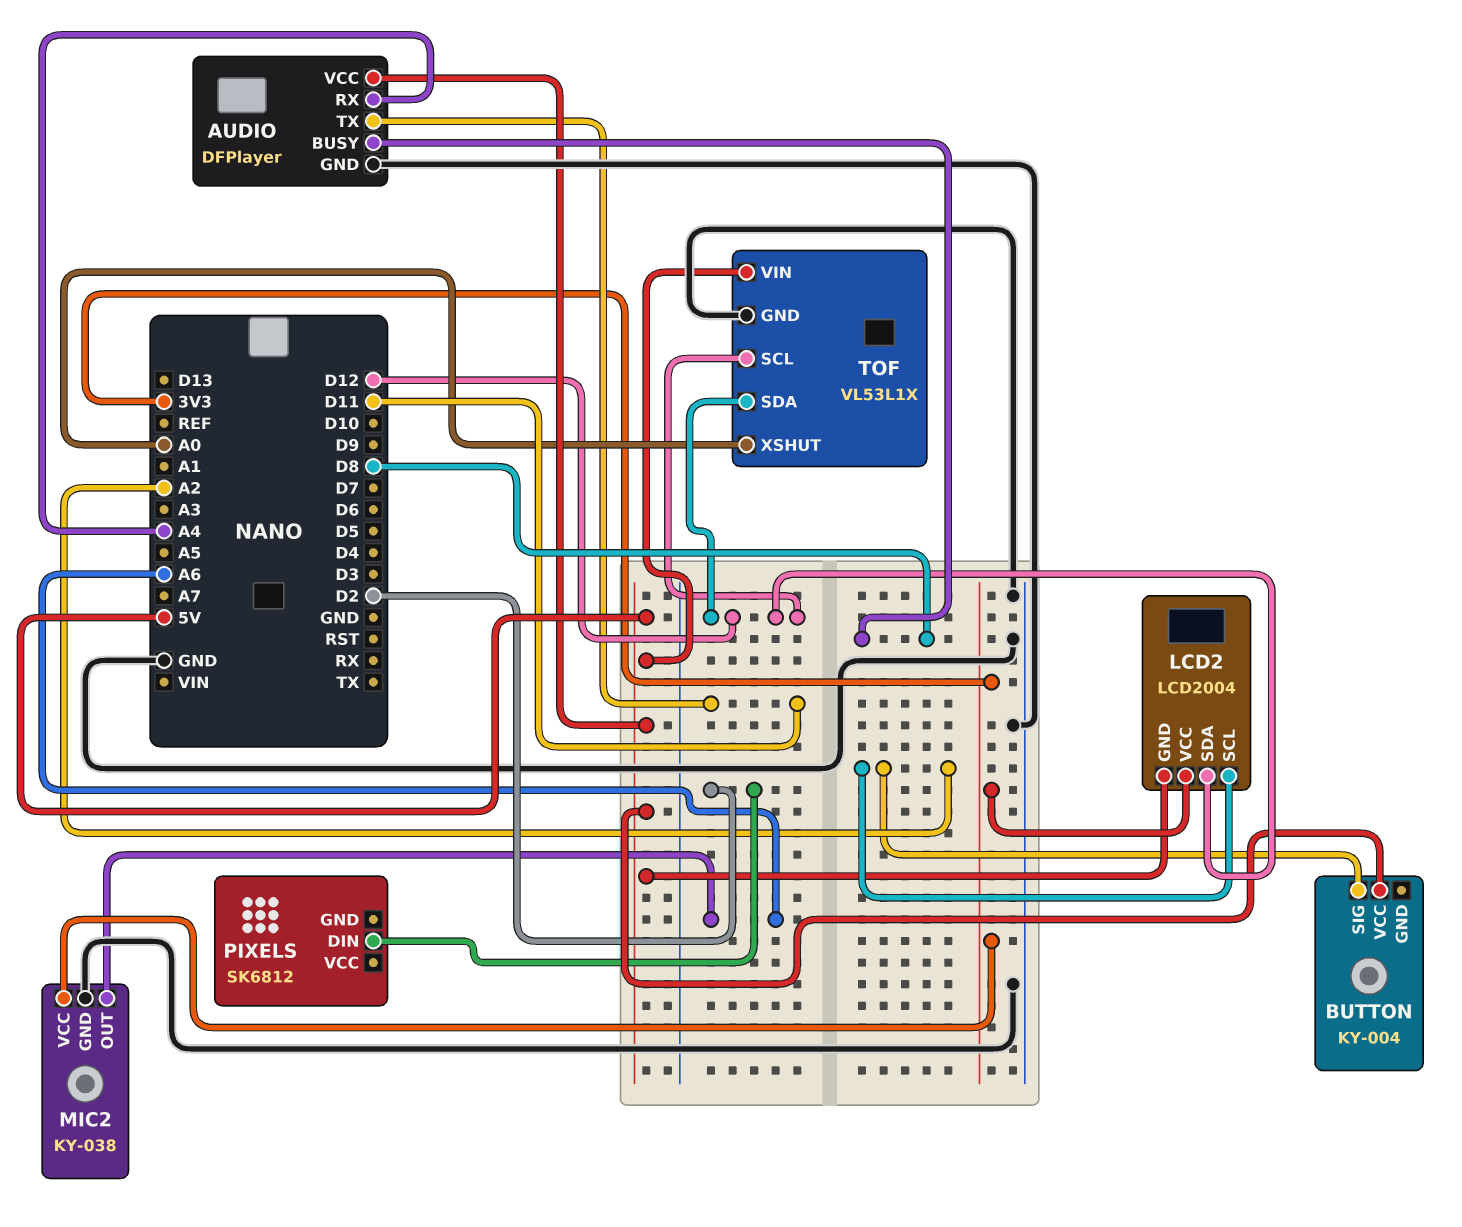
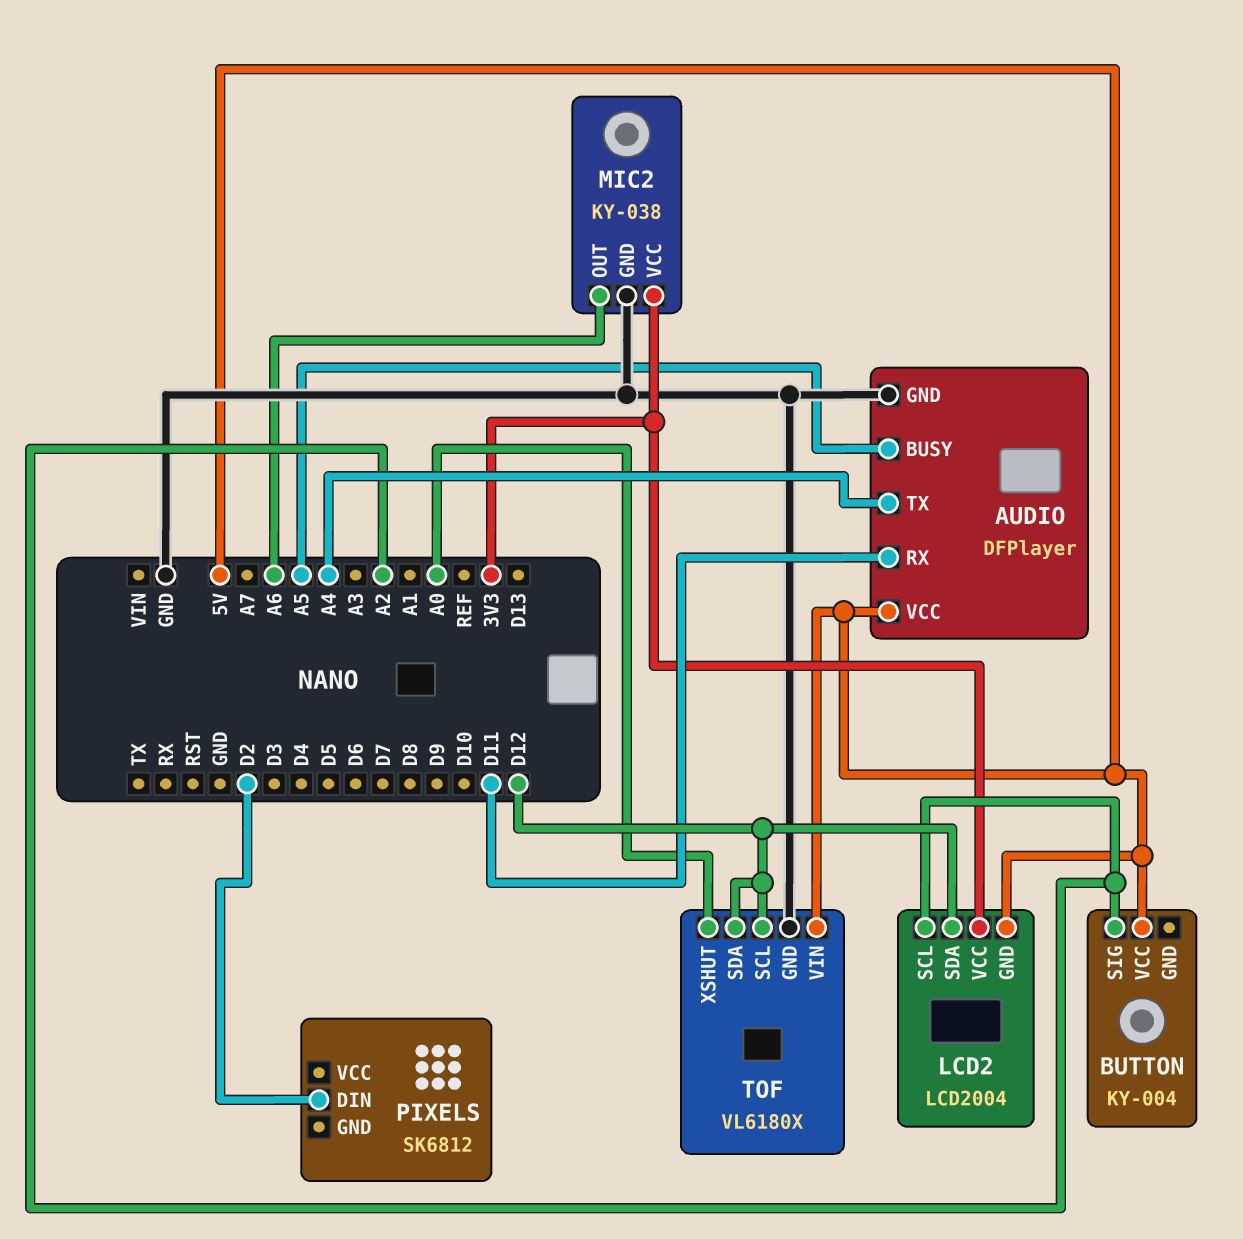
AUDIO pin BUSY: D8 -> A5
AUDIO pin RX: A4 -> D11
AUDIO pin TX: D11 -> A4
TOF: VL53L1X -> VL6180X

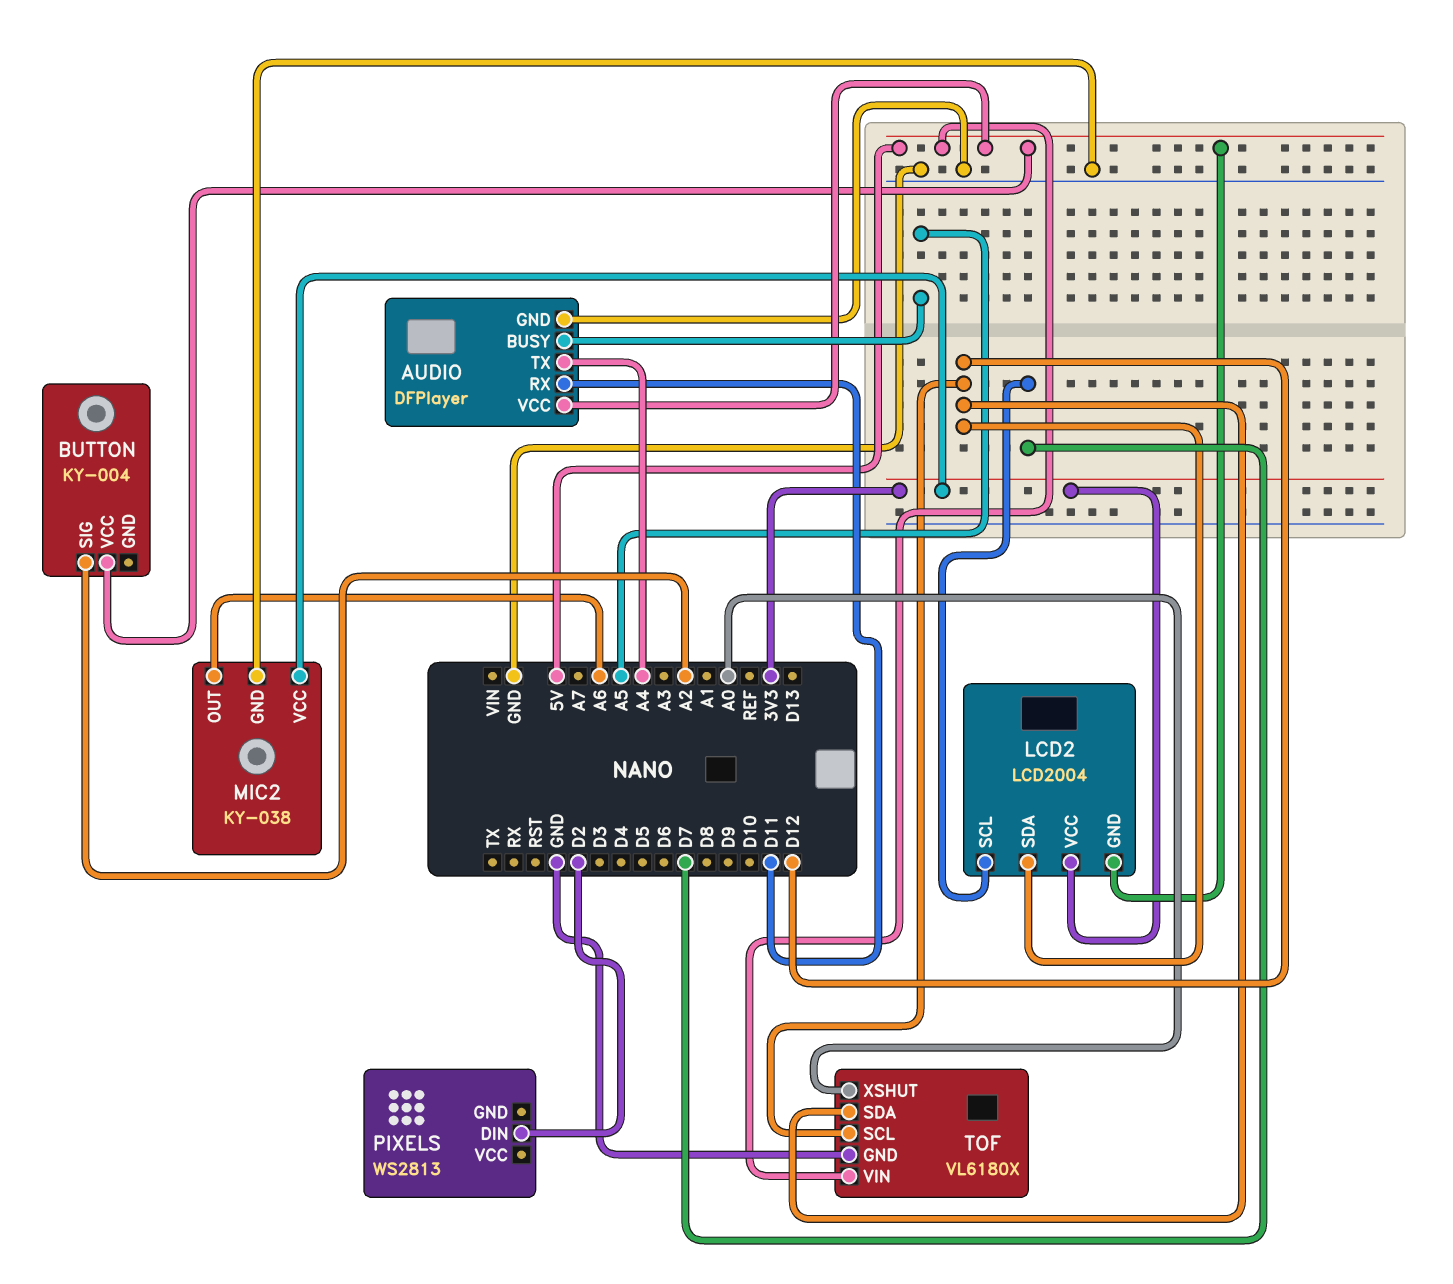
LCD2 pin SCL: A2 -> D7
PIXELS: SK6812 -> WS2813

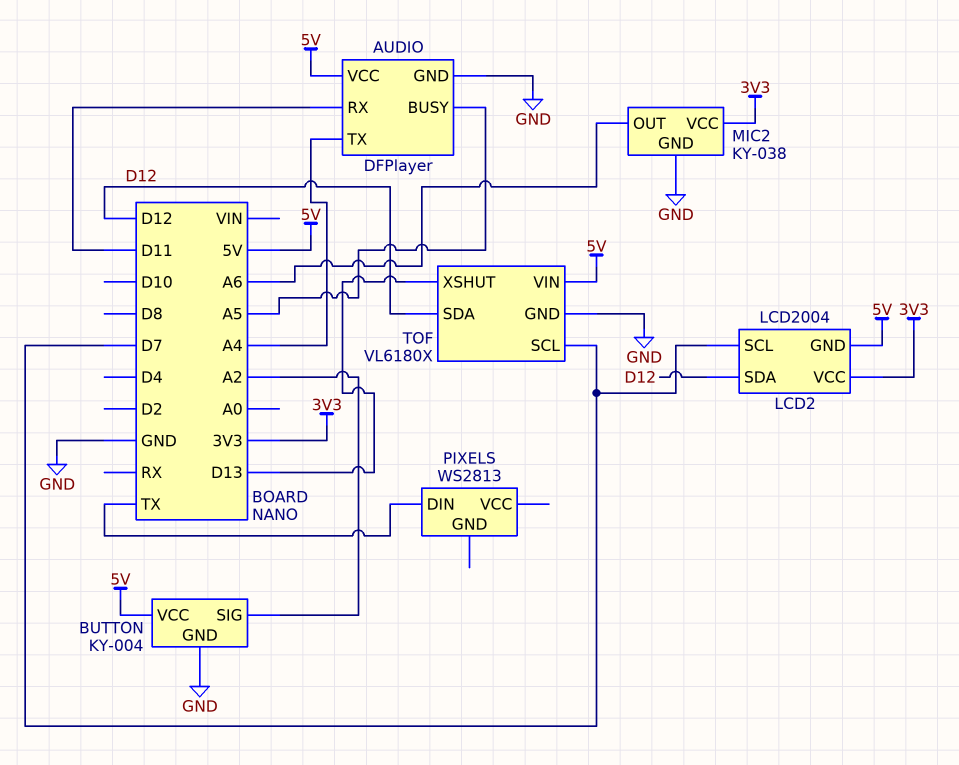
BUTTON pin GND: none -> GND
PIXELS pin DIN: D2 -> TX
TOF pin SCL: D12 -> D7
TOF pin XSHUT: A0 -> D13

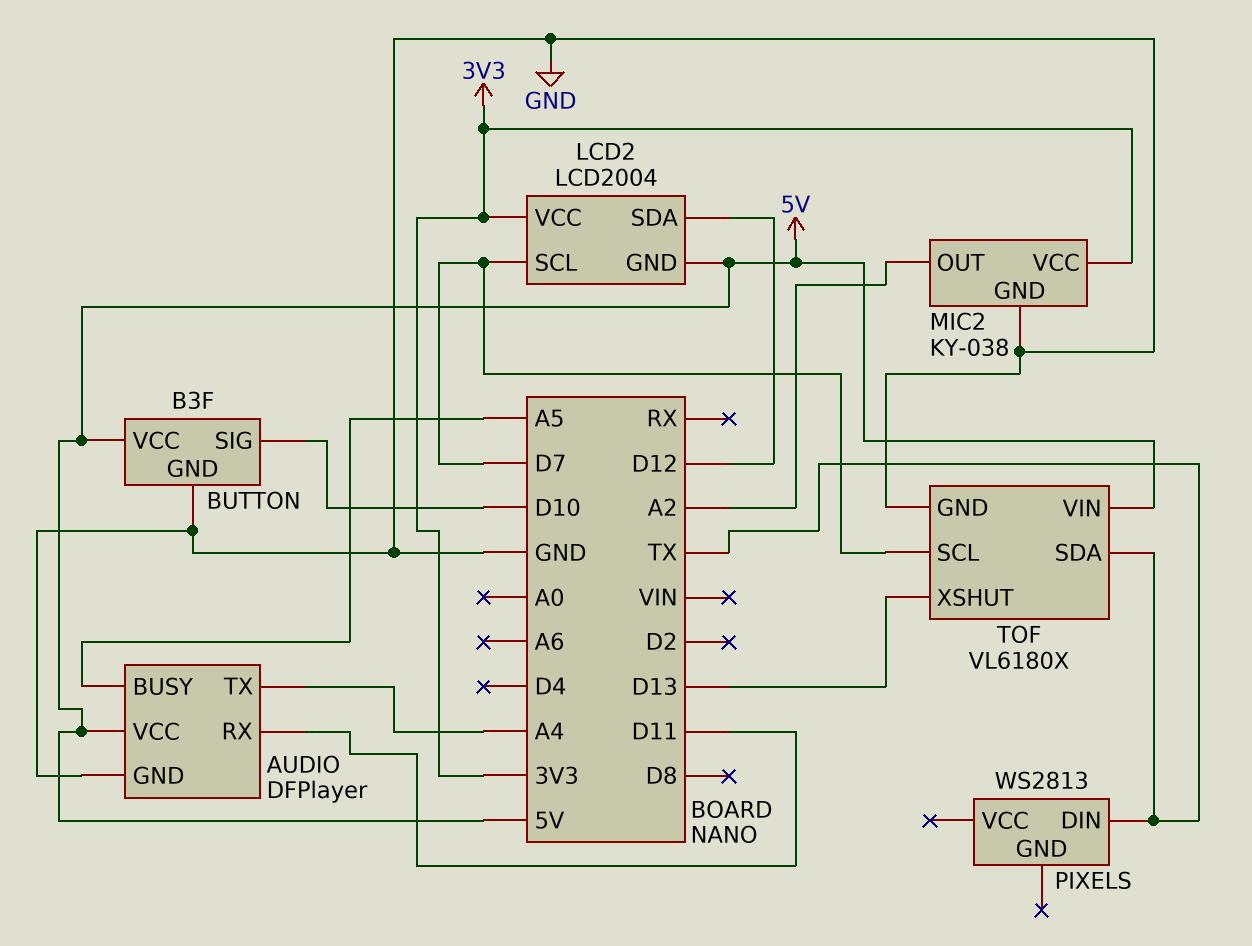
BUTTON: KY-004 -> B3F
BUTTON pin SIG: A2 -> D10
MIC2 pin OUT: A6 -> A2
TOF pin SDA: D12 -> TX

